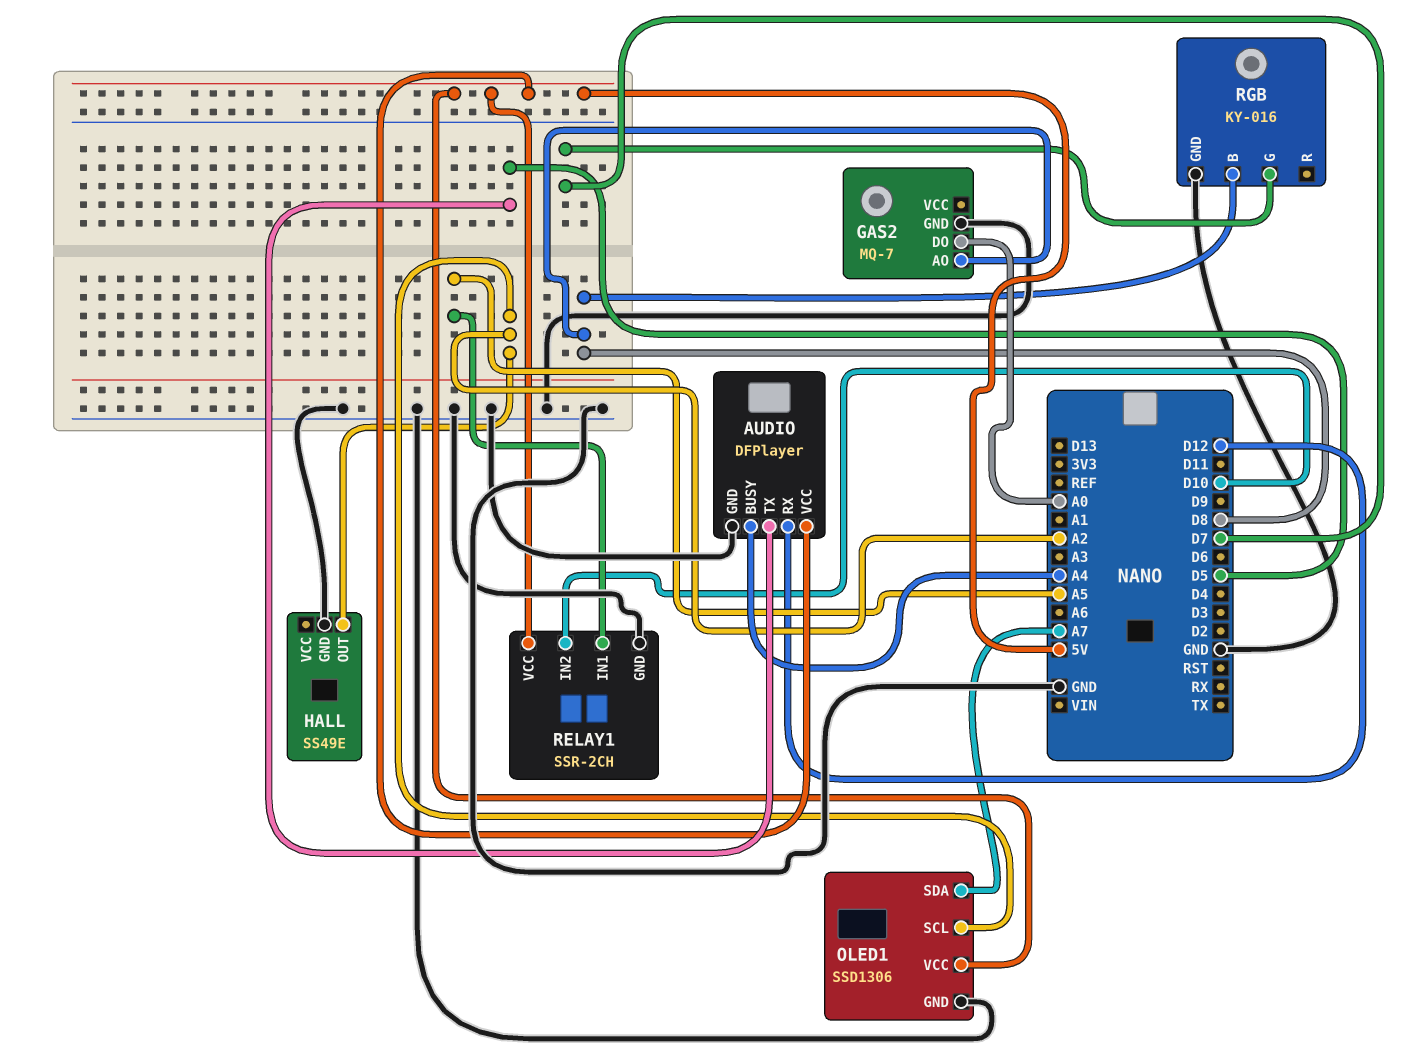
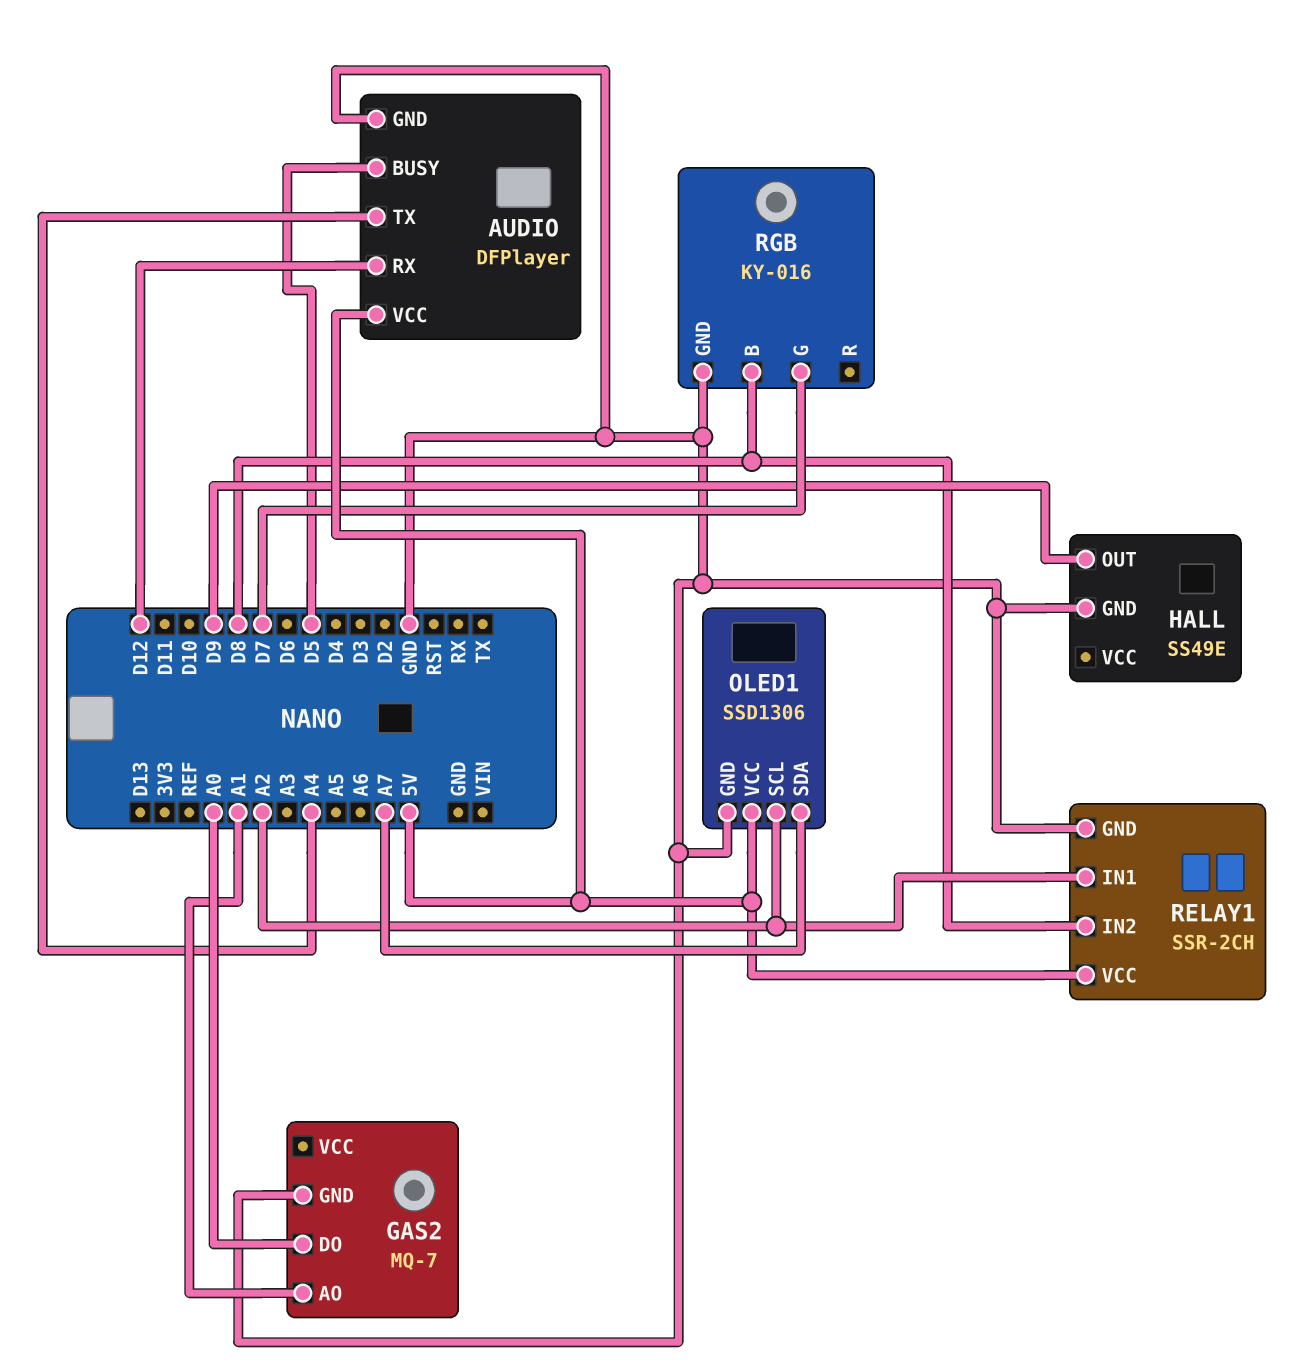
AUDIO pin BUSY: A4 -> D5
AUDIO pin TX: D5 -> A4
GAS2 pin AO: D8 -> A1
HALL pin OUT: A2 -> D9
RELAY1 pin IN1: A5 -> A2
RELAY1 pin IN2: D10 -> D8

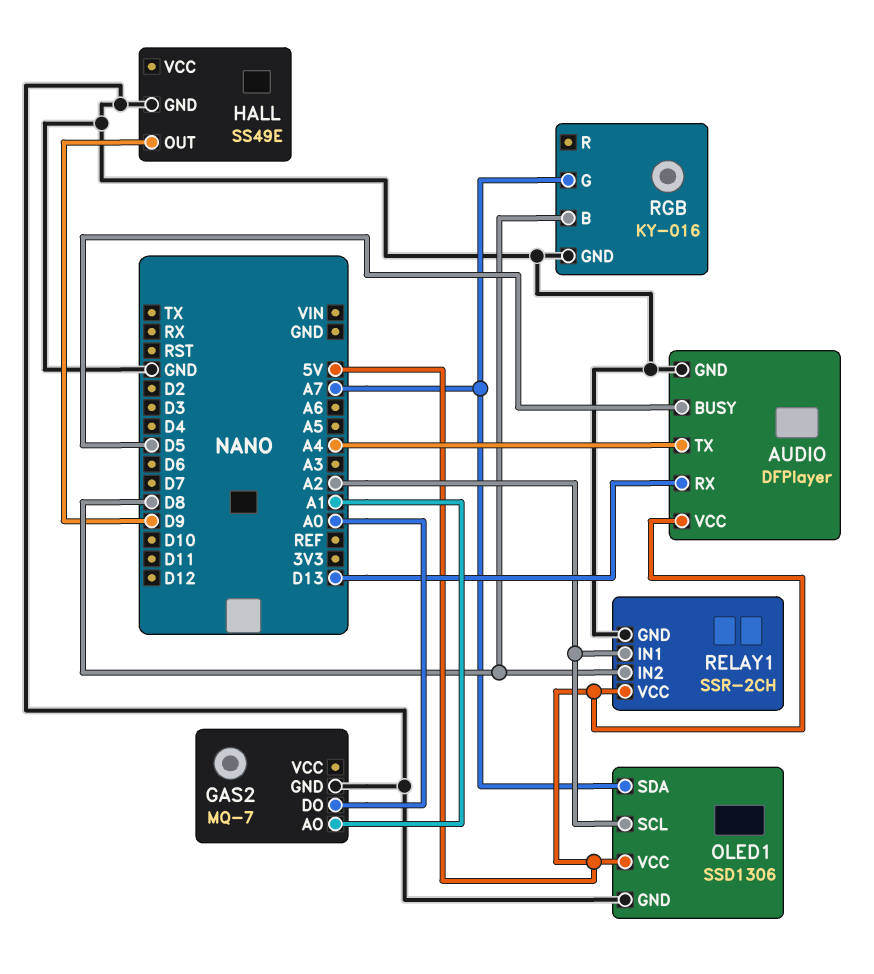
AUDIO pin RX: D12 -> D13
RGB pin G: D7 -> A7

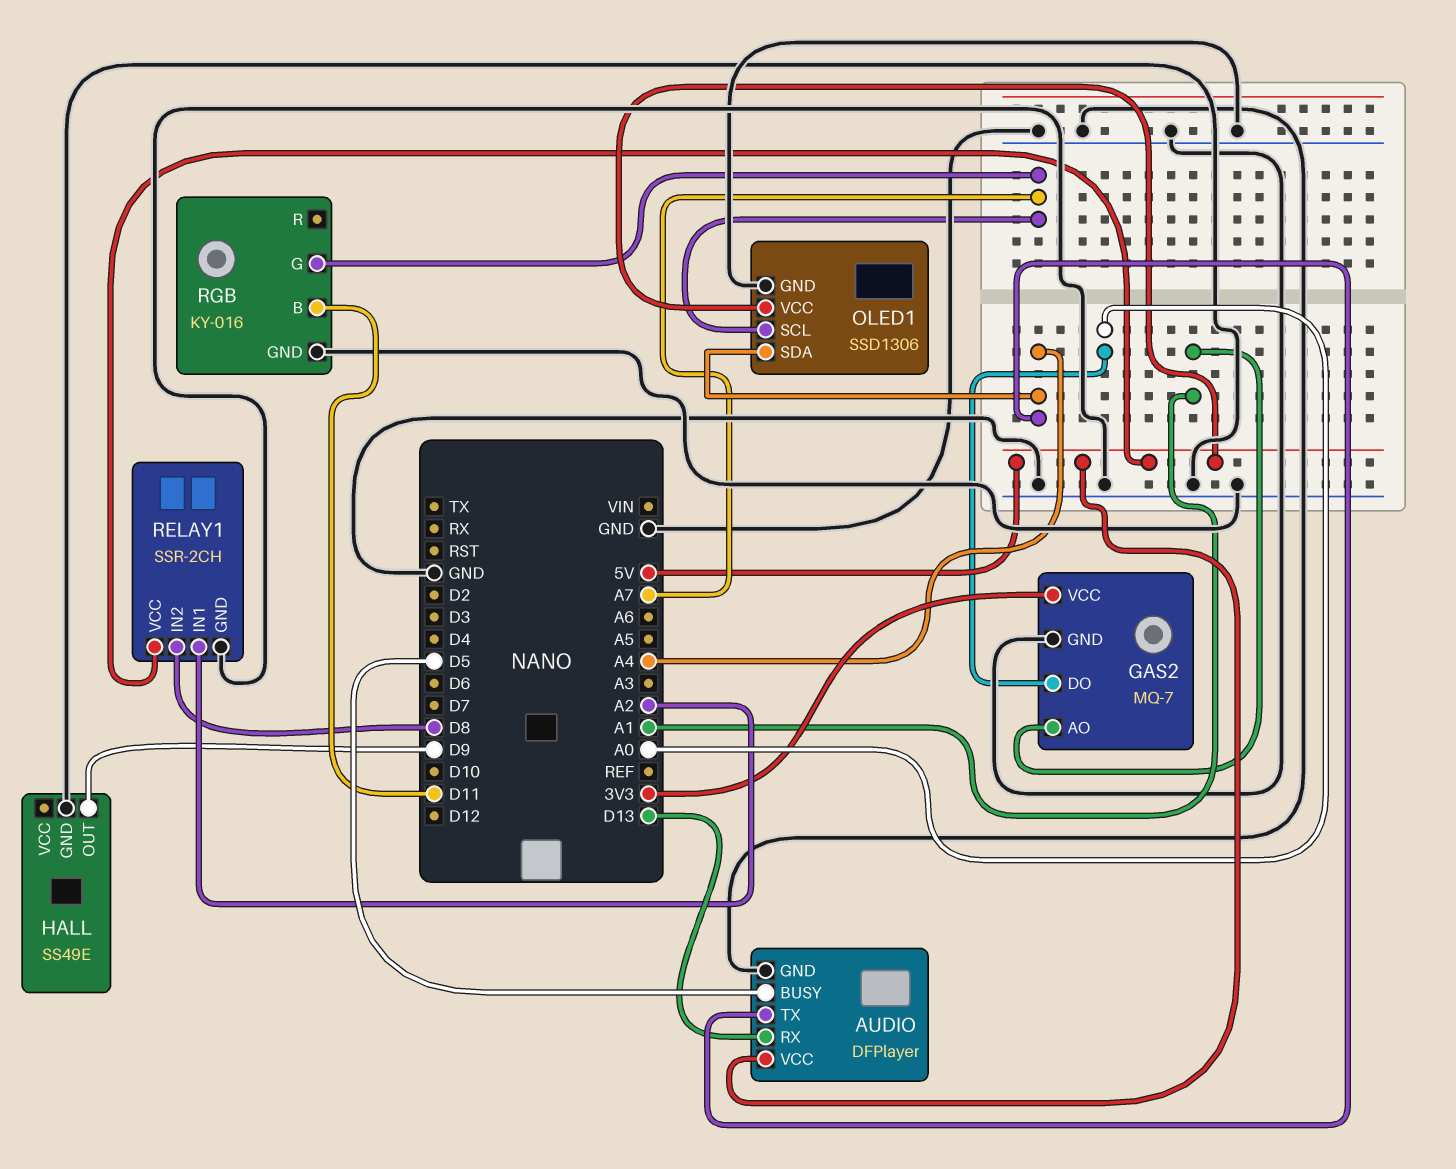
GAS2 pin VCC: none -> 3V3
OLED1 pin SCL: A2 -> A7
OLED1 pin SDA: A7 -> A4
RGB pin B: D8 -> D11

